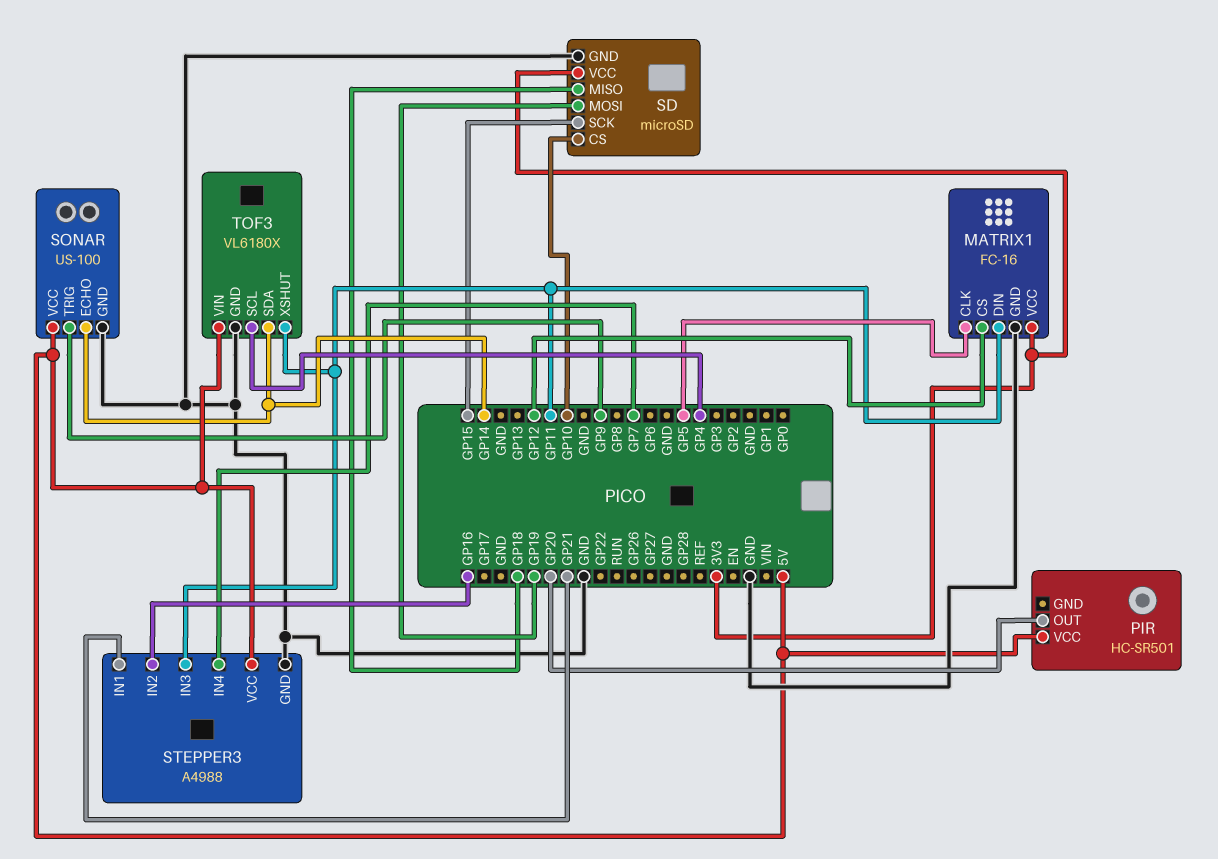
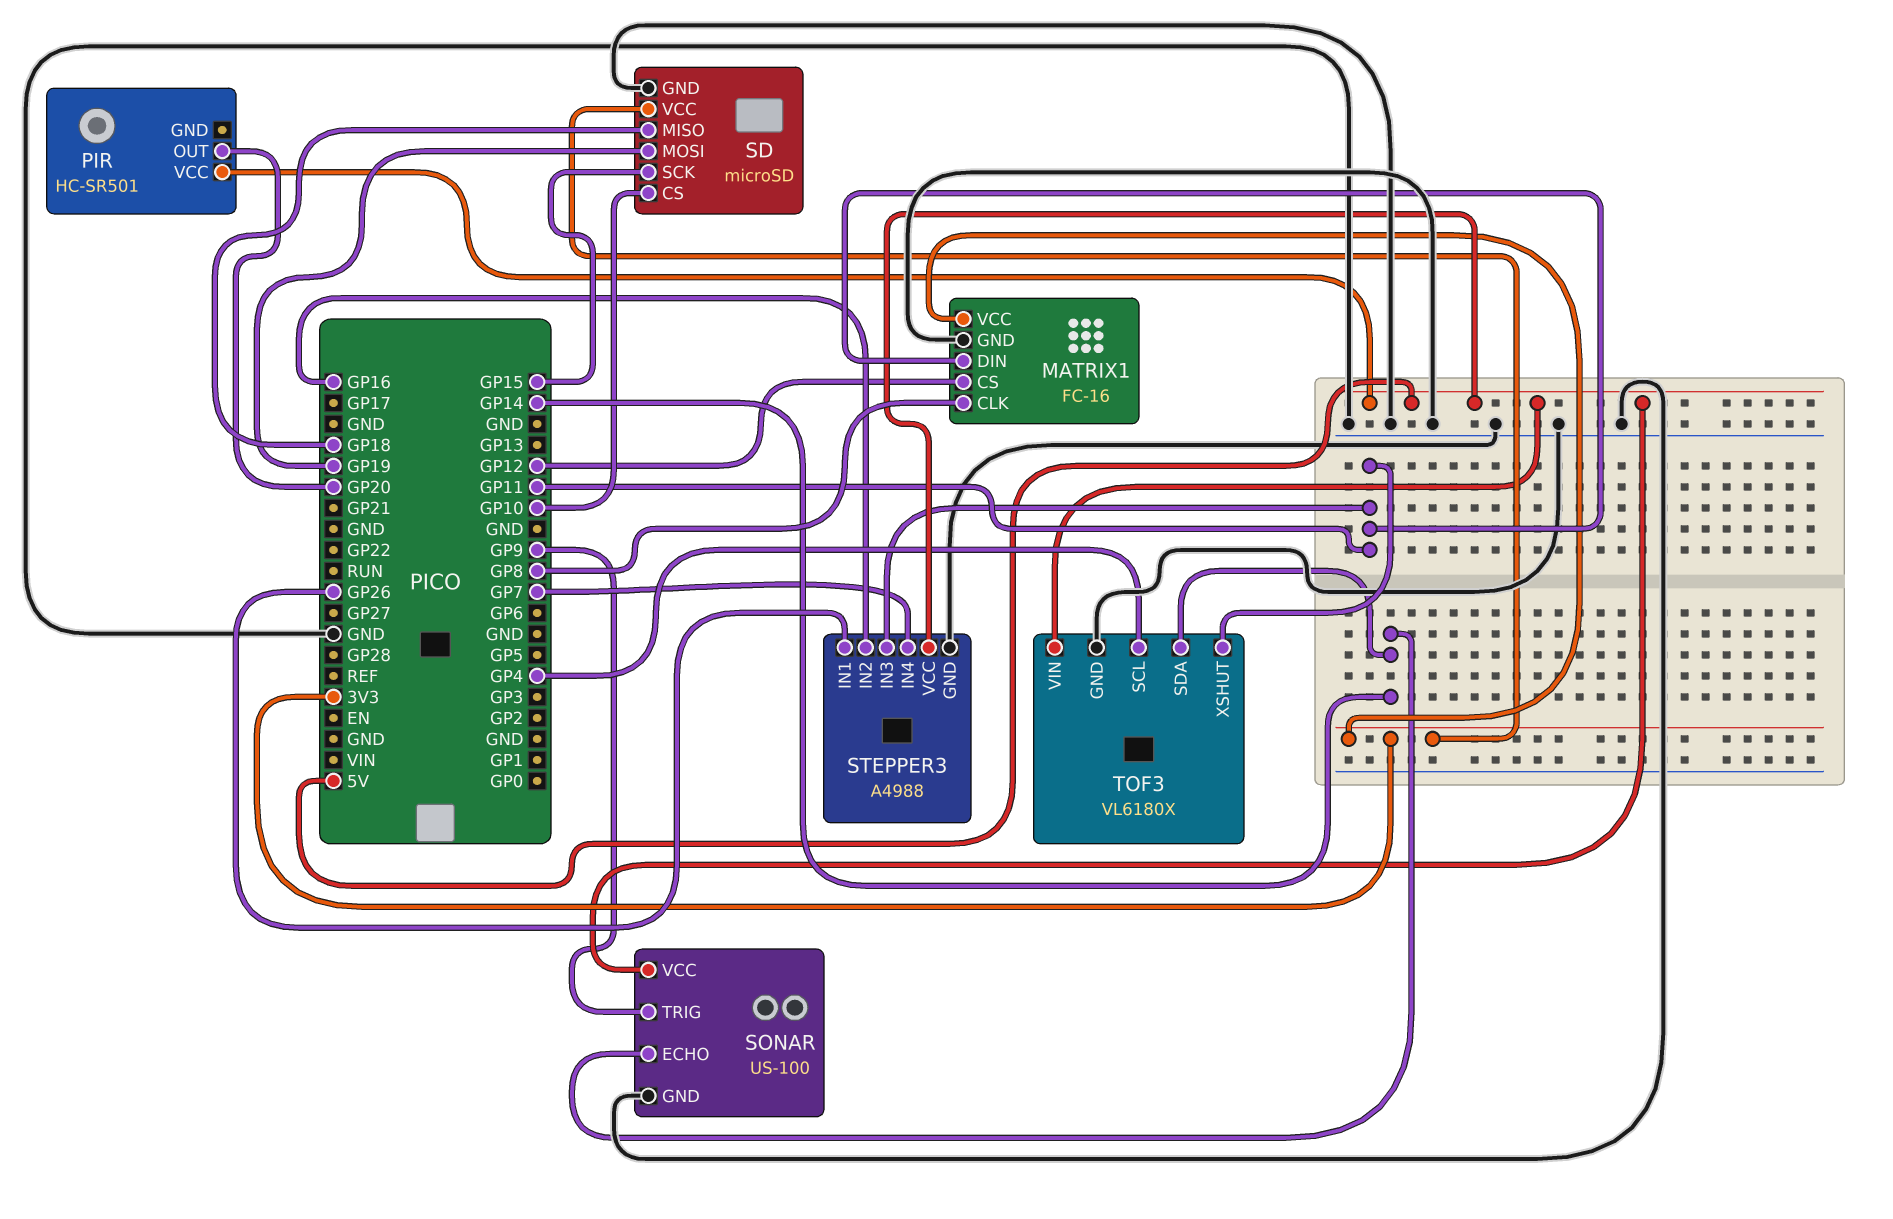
MATRIX1 pin CLK: GP5 -> GP8
STEPPER3 pin IN1: GP21 -> GP26

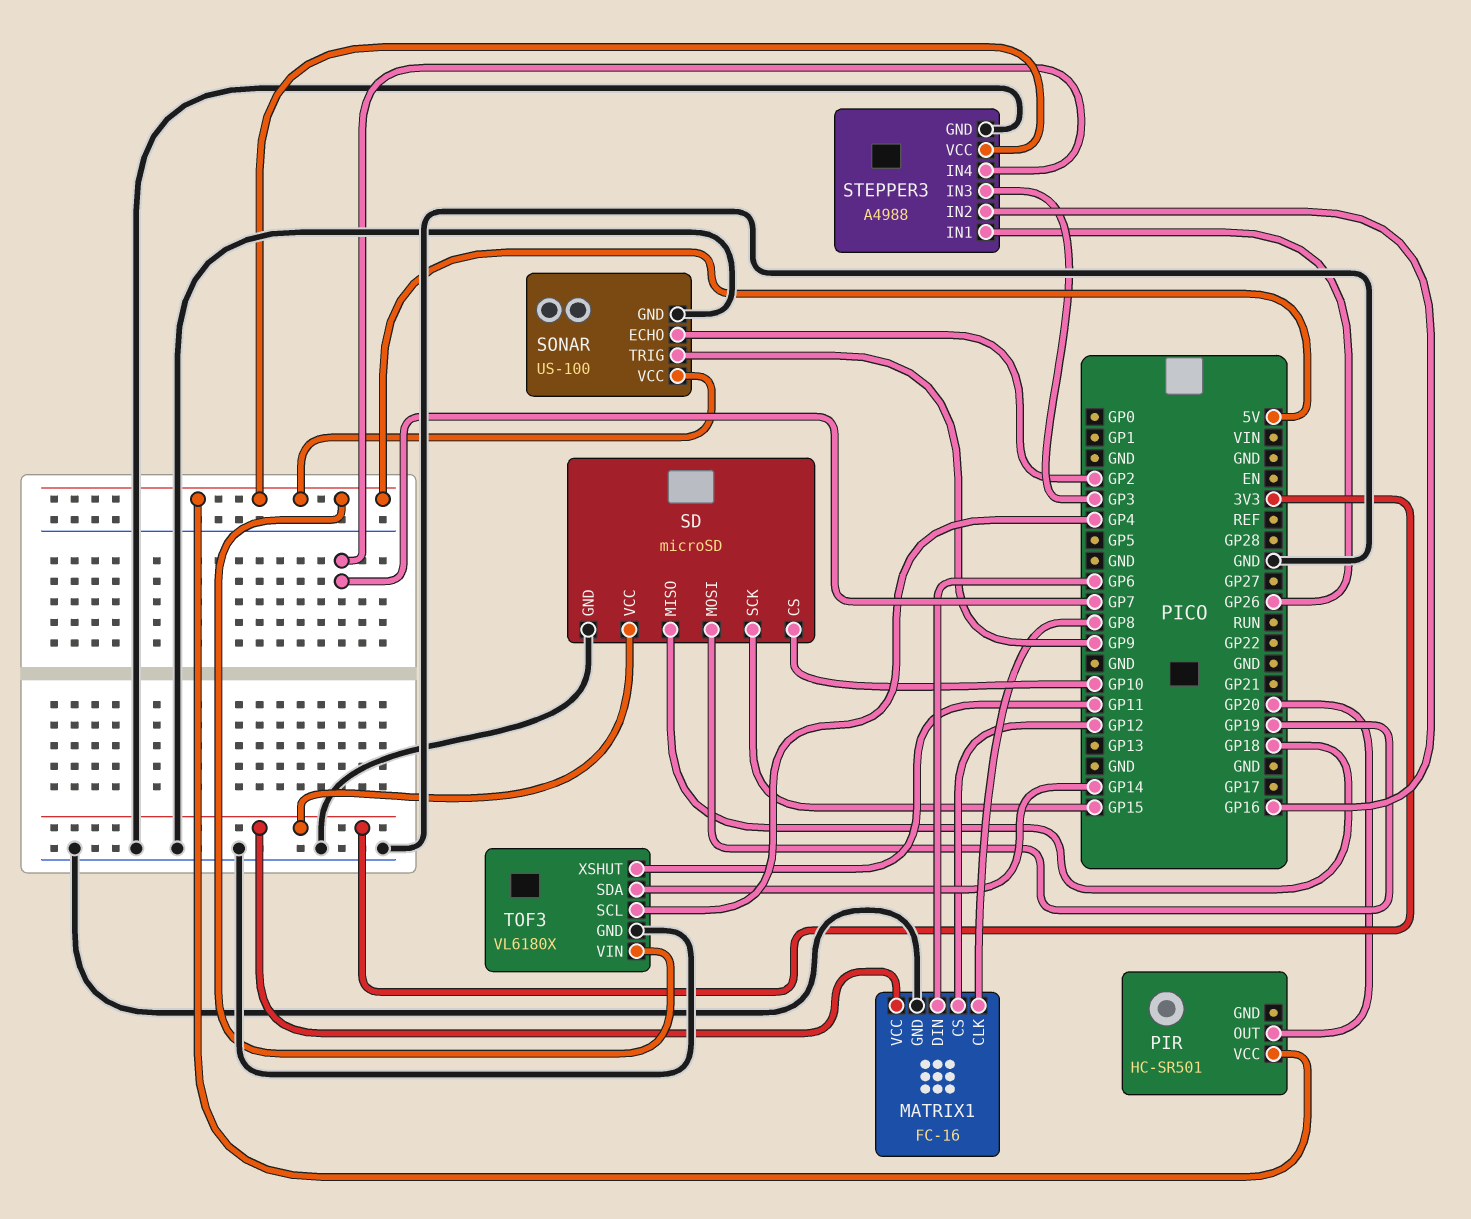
MATRIX1 pin DIN: GP11 -> GP6
SONAR pin ECHO: GP14 -> GP2
STEPPER3 pin IN3: GP11 -> GP3

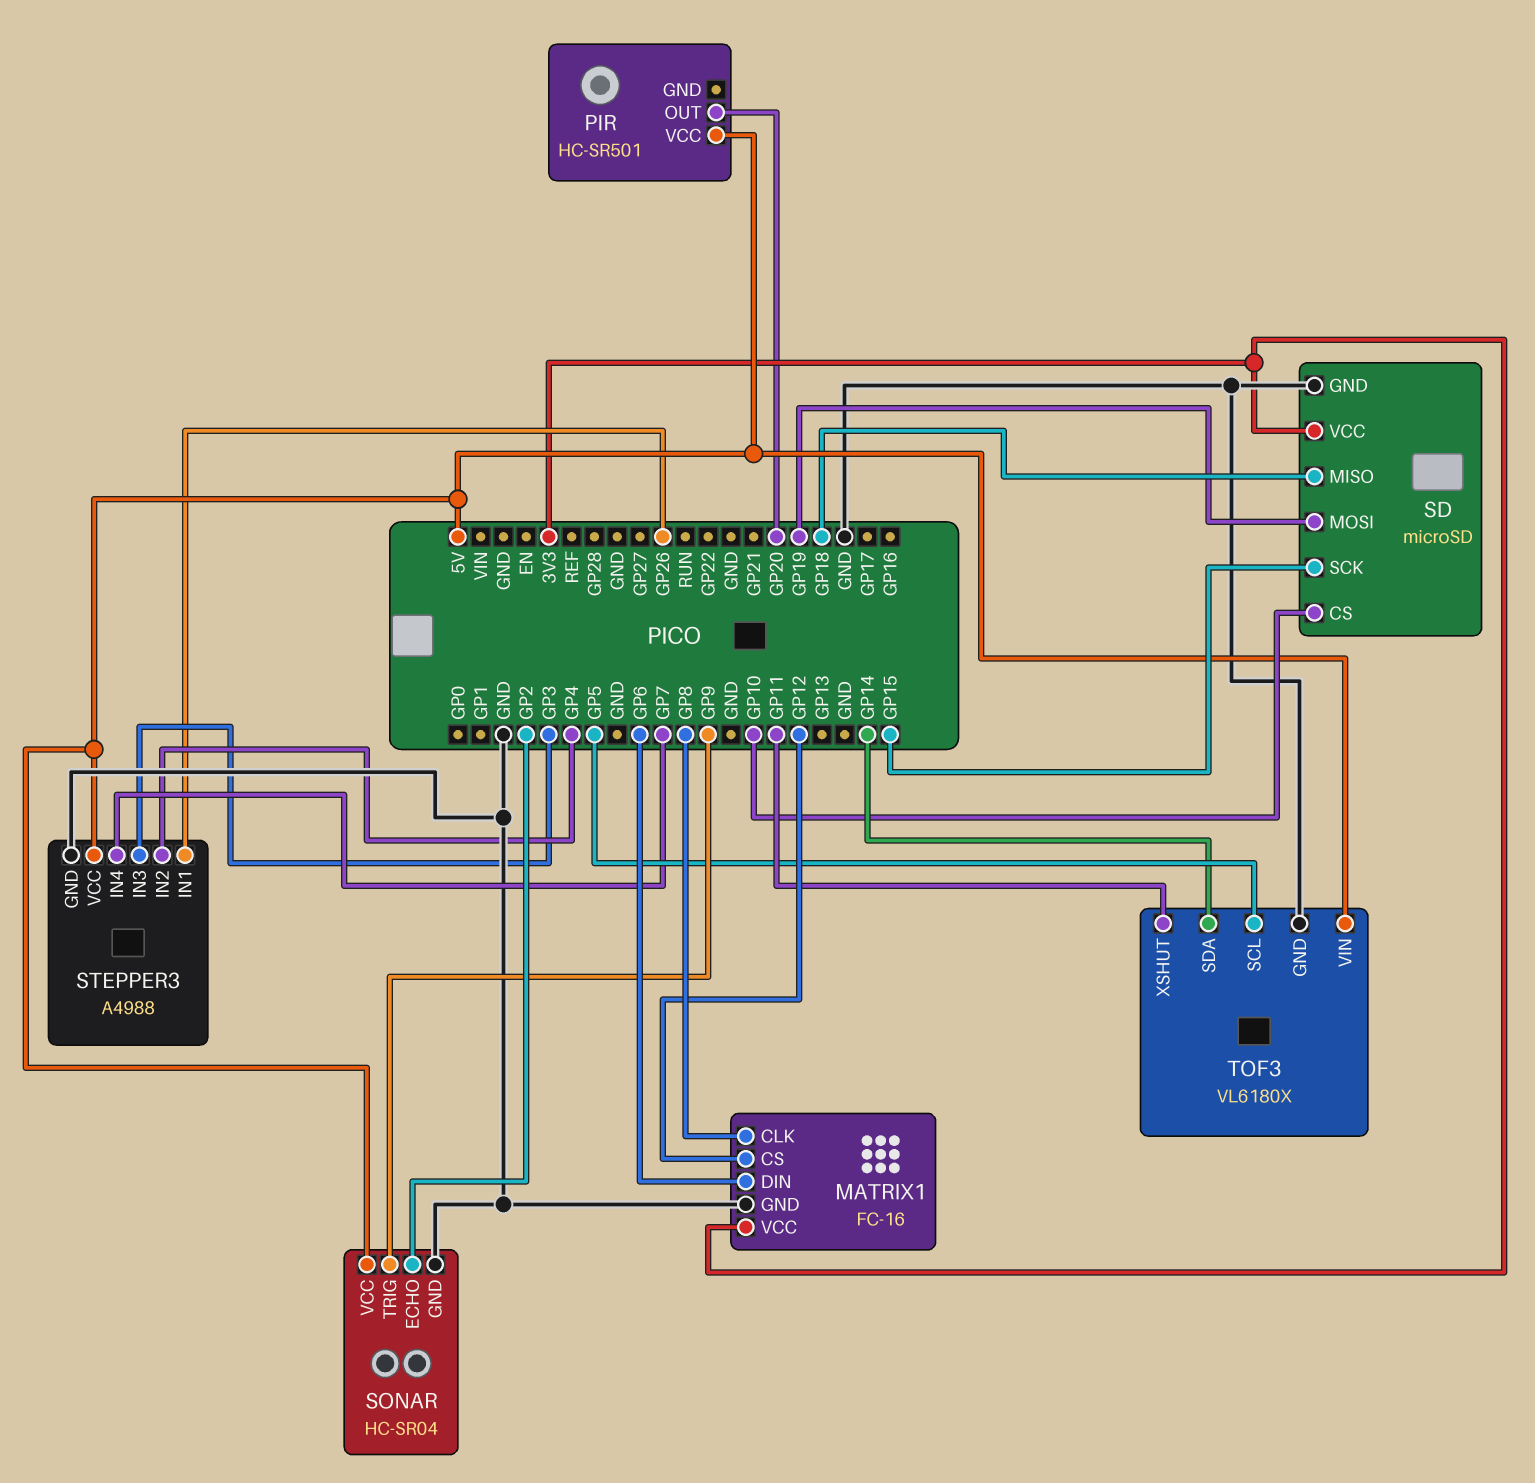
SONAR: US-100 -> HC-SR04
STEPPER3 pin IN2: GP16 -> GP4
TOF3 pin SCL: GP4 -> GP5

